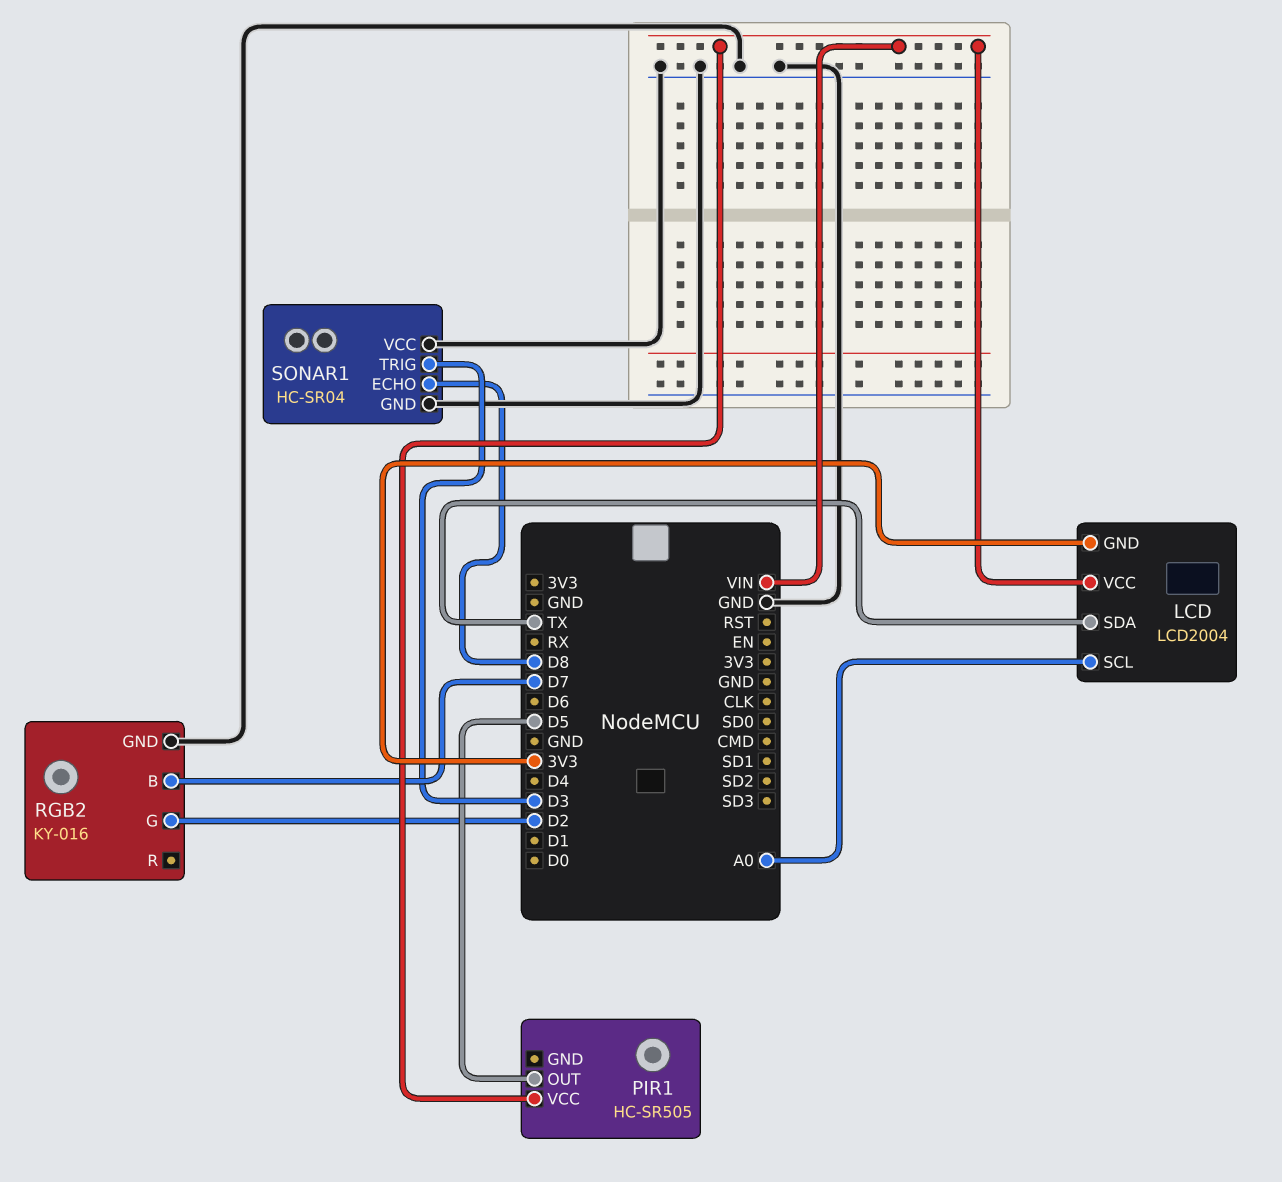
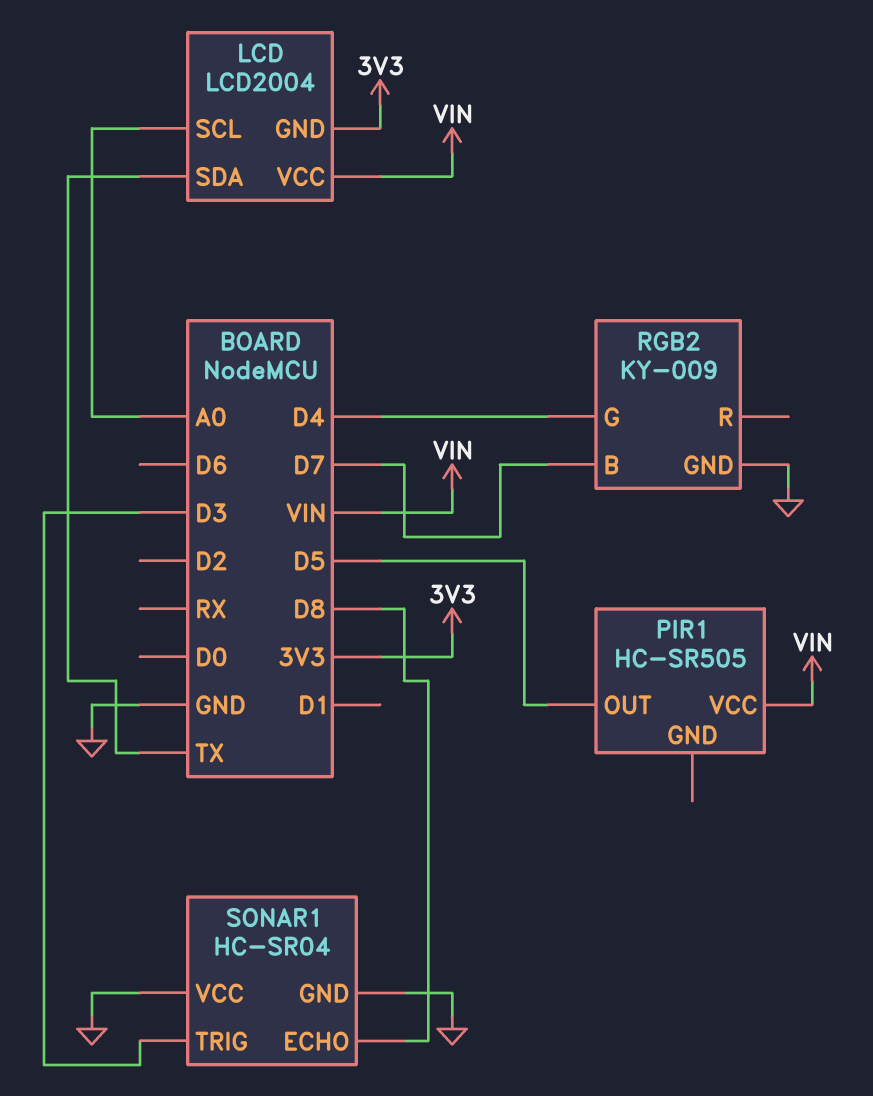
RGB2: KY-016 -> KY-009
RGB2 pin G: D2 -> D4

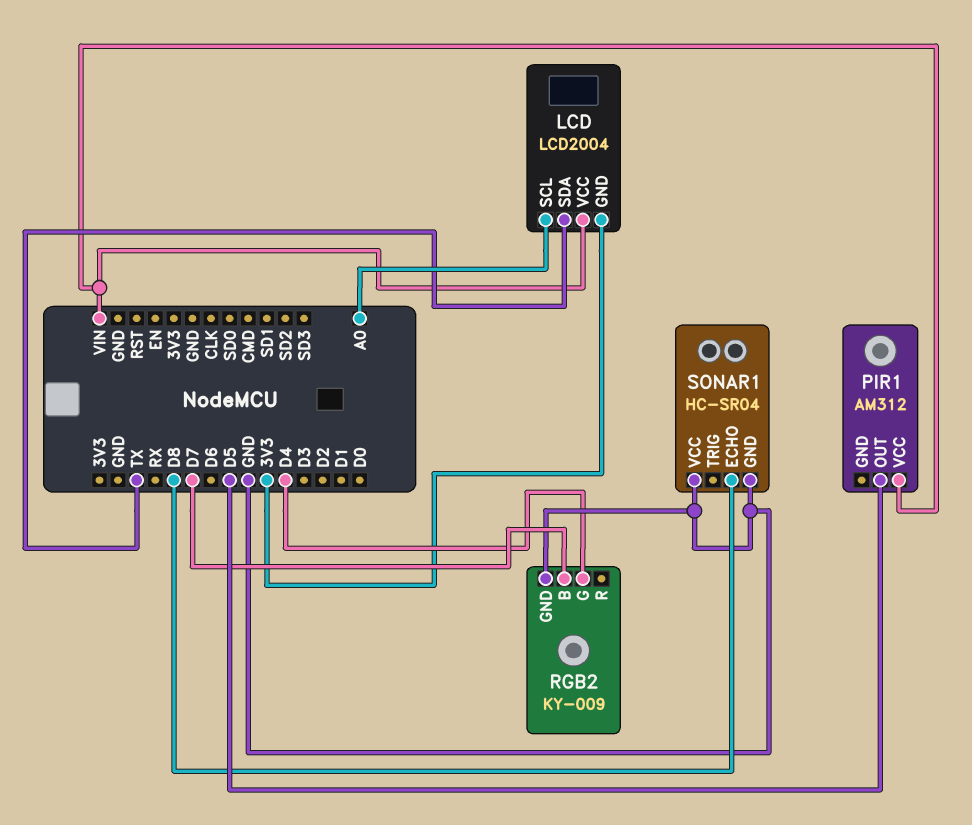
PIR1: HC-SR505 -> AM312
SONAR1 pin TRIG: D3 -> none

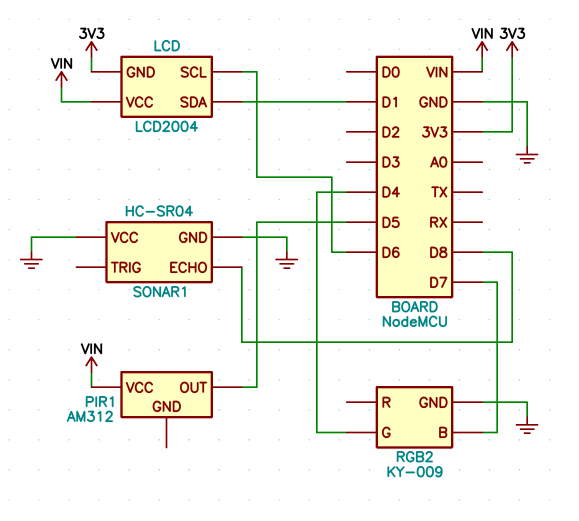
LCD pin SCL: A0 -> D6
LCD pin SDA: TX -> D1

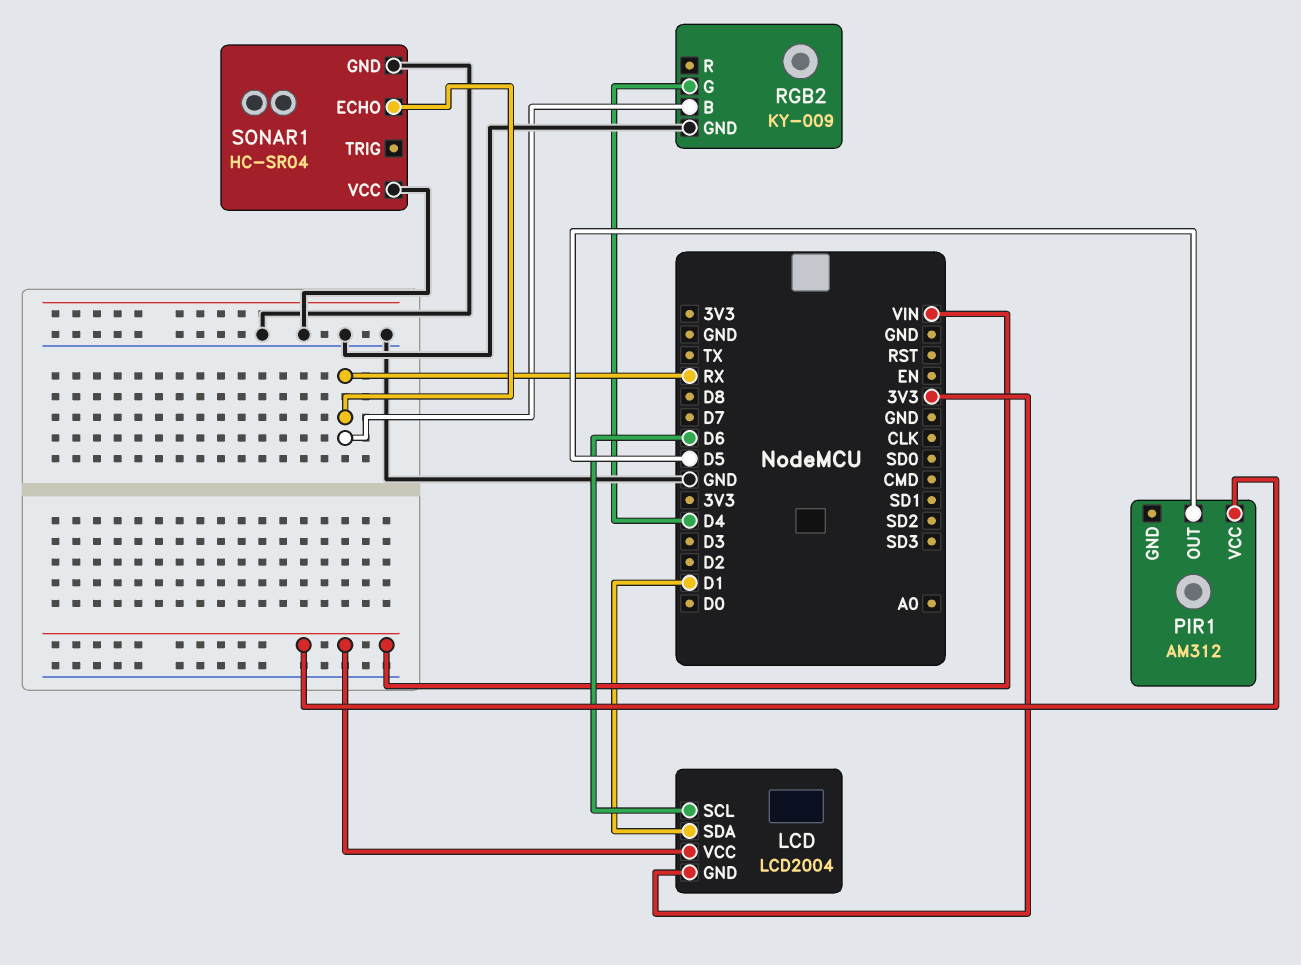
RGB2 pin B: D7 -> RX
SONAR1 pin ECHO: D8 -> RX

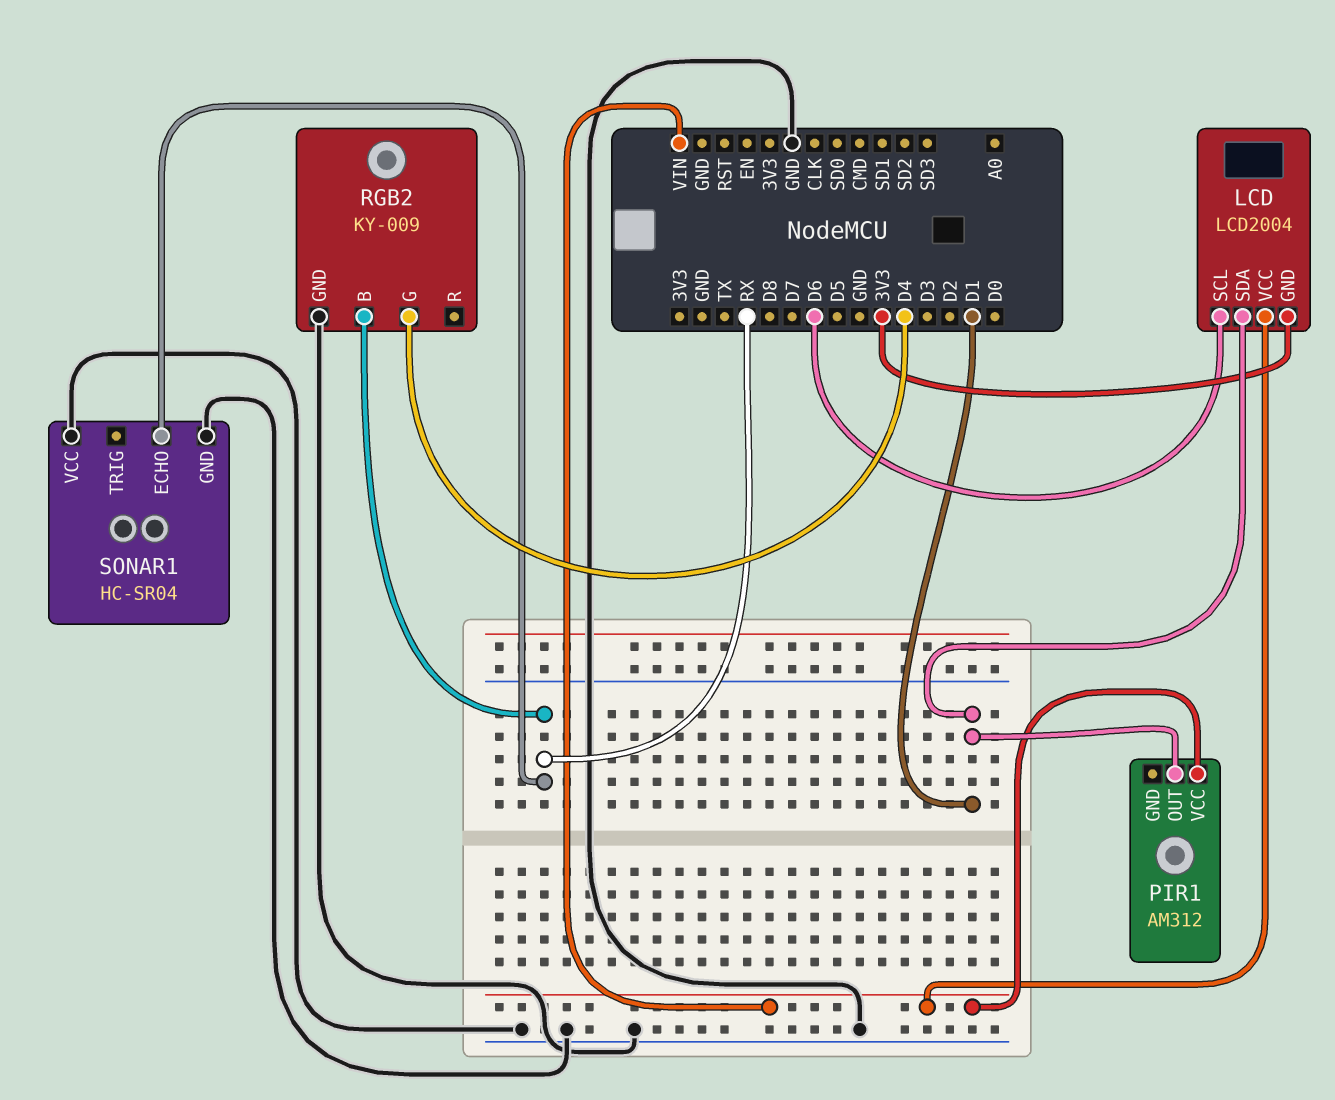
PIR1 pin OUT: D5 -> D1

